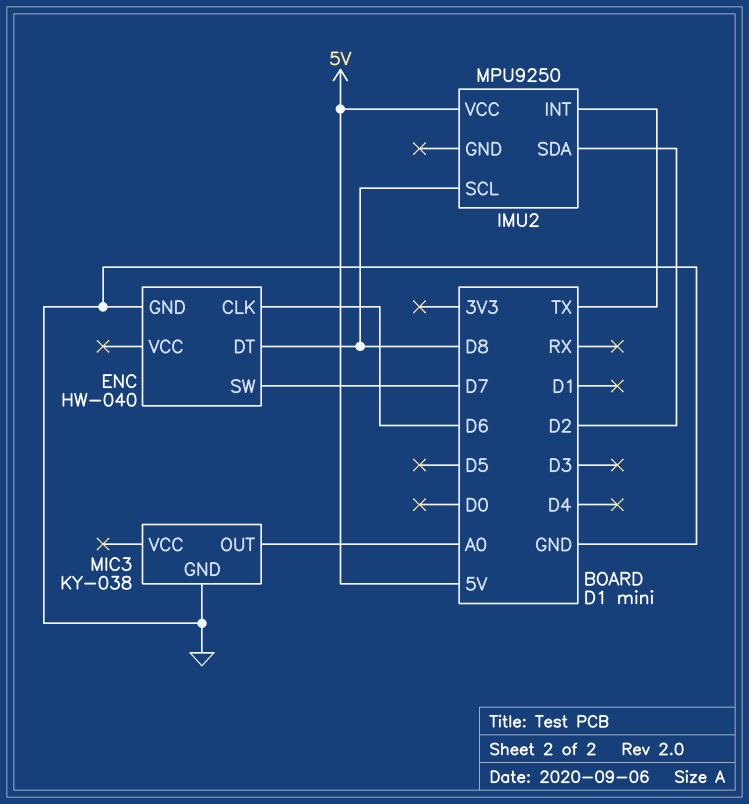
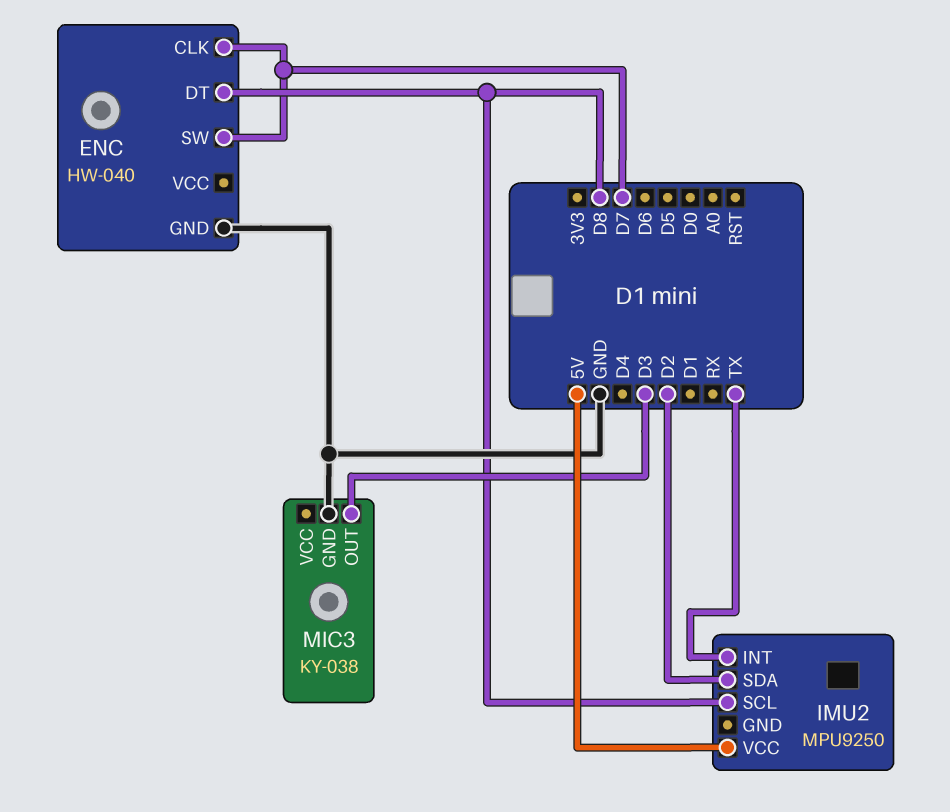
ENC pin CLK: D6 -> D7
MIC3 pin OUT: A0 -> D3

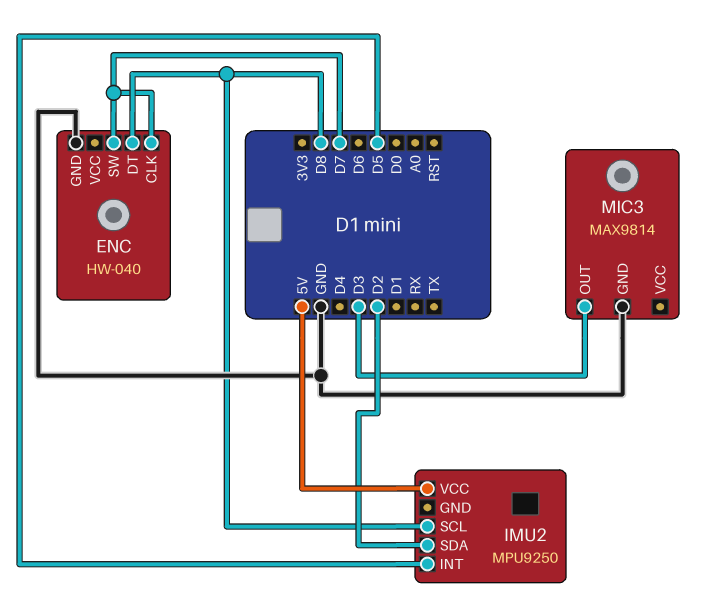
IMU2 pin INT: TX -> D5
MIC3: KY-038 -> MAX9814

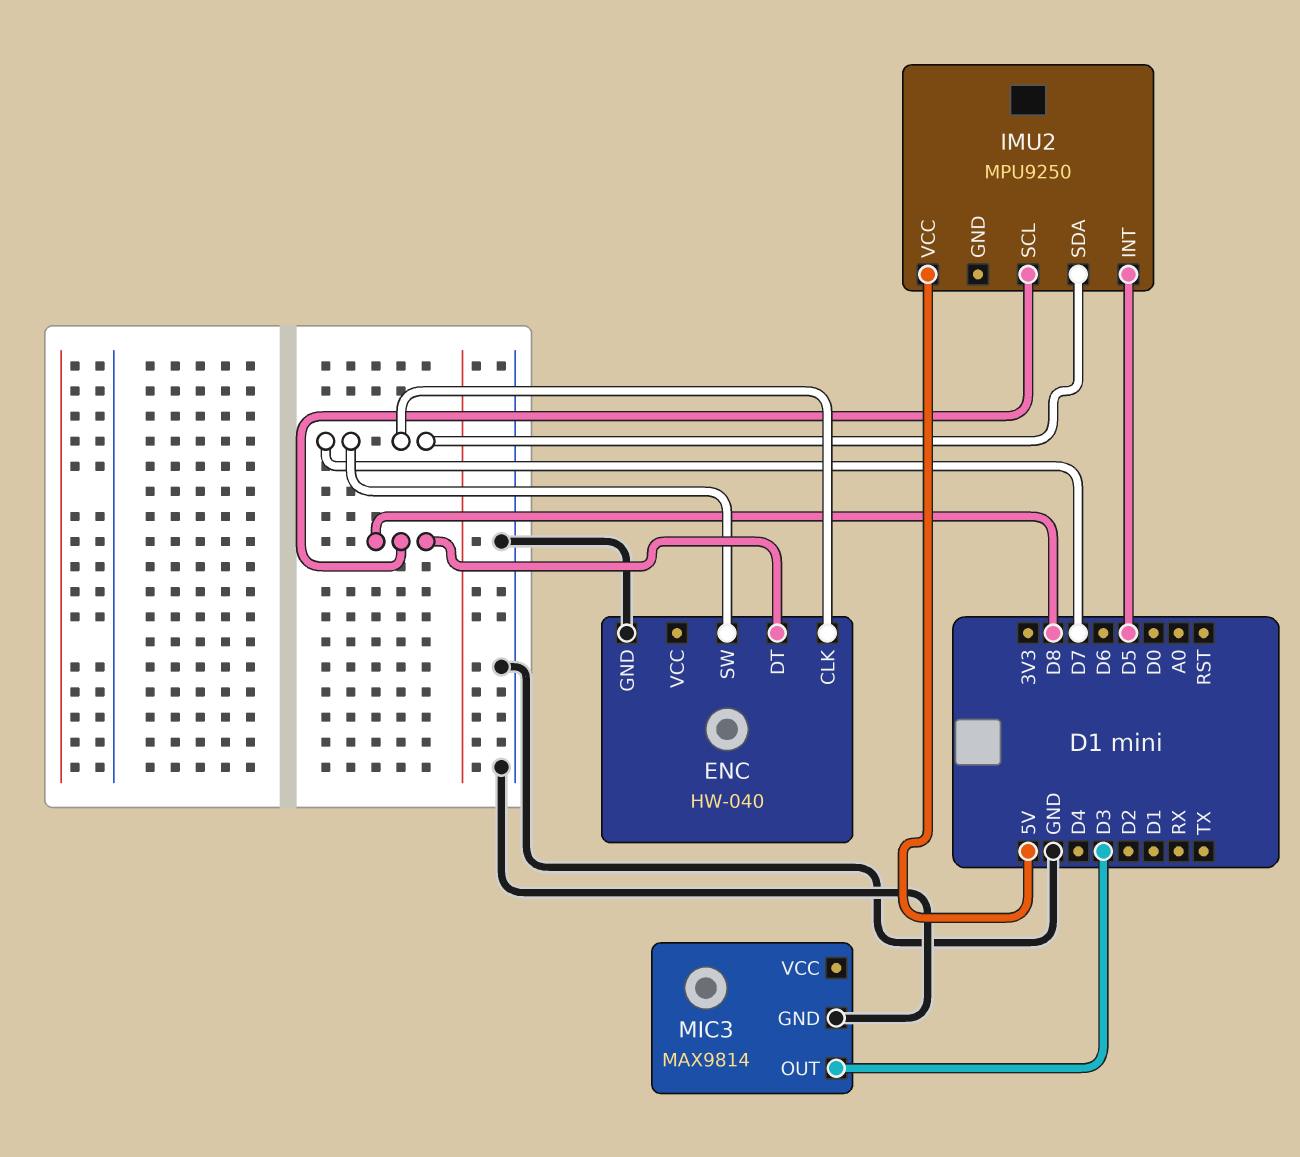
IMU2 pin SDA: D2 -> D7

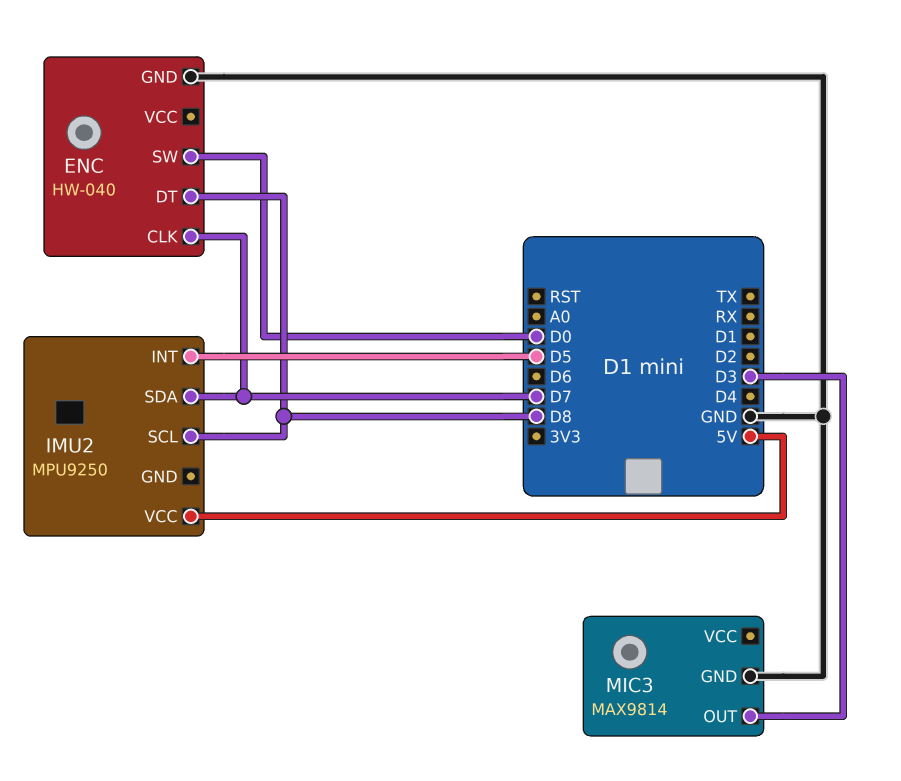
ENC pin SW: D7 -> D0

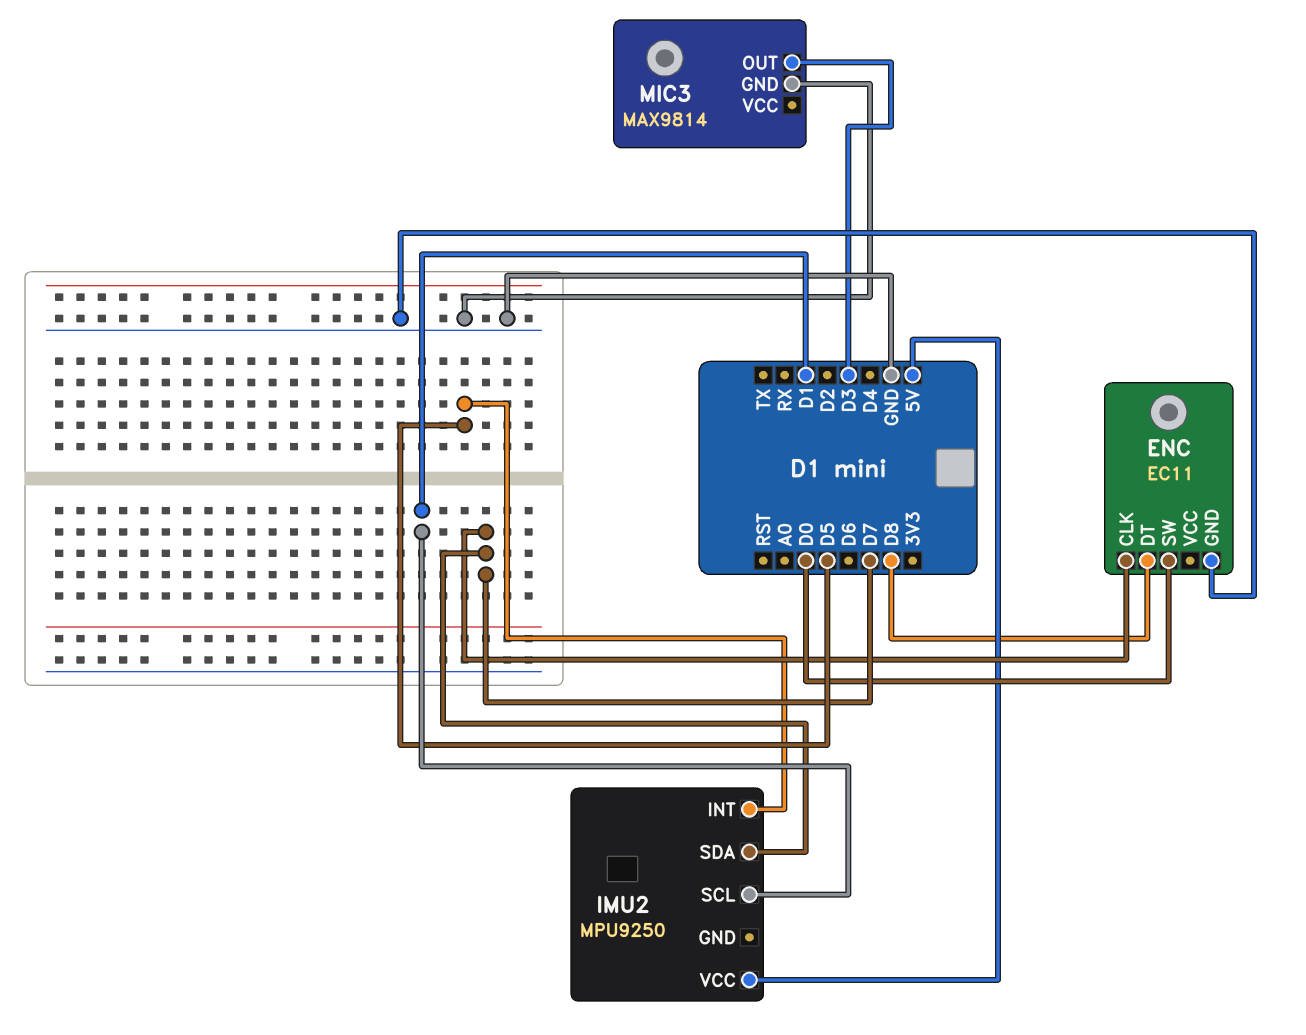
ENC: HW-040 -> EC11
IMU2 pin SCL: D8 -> D1

